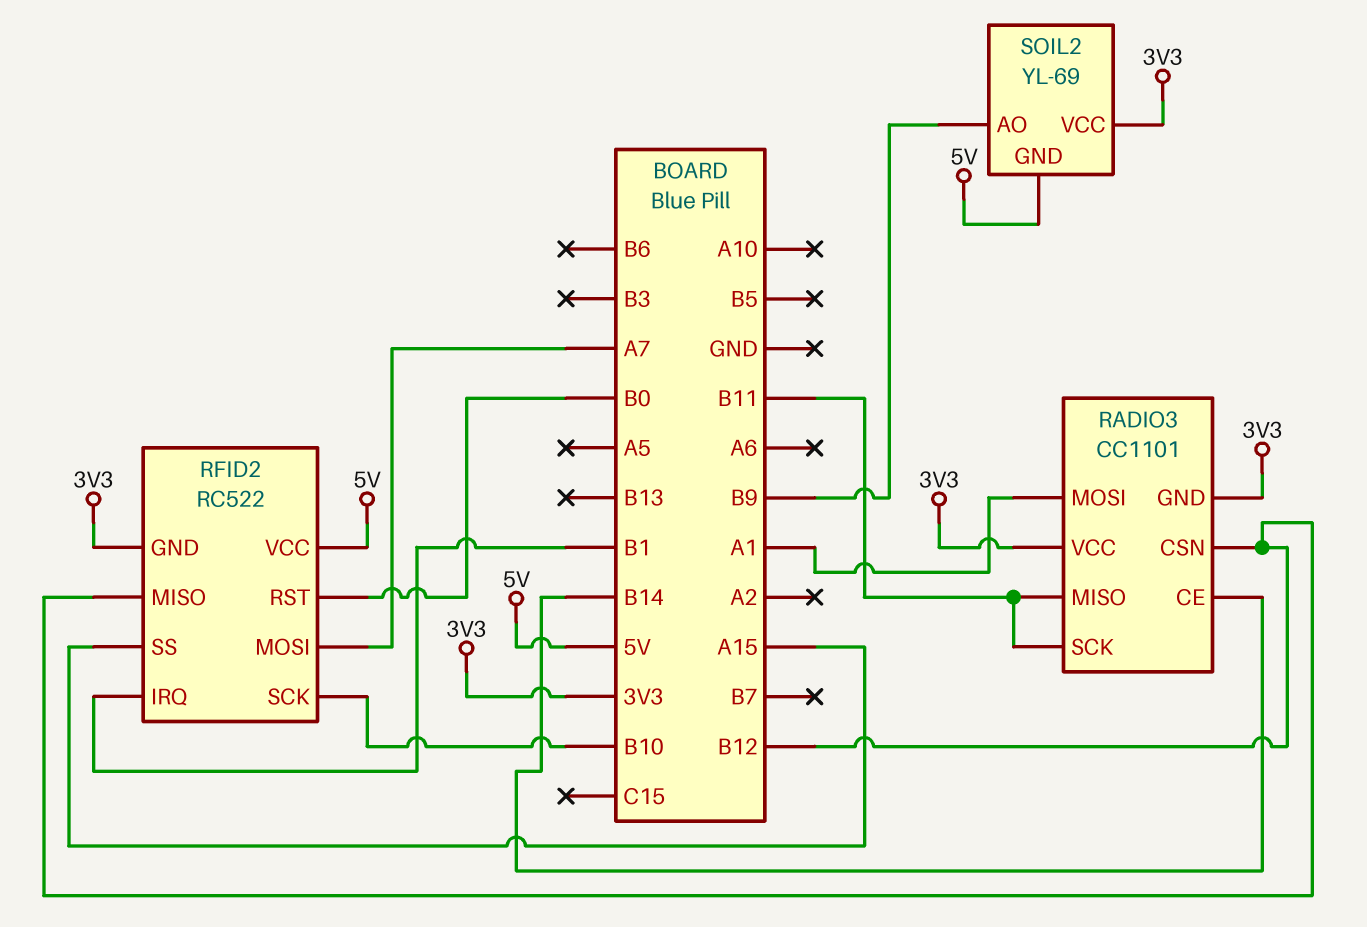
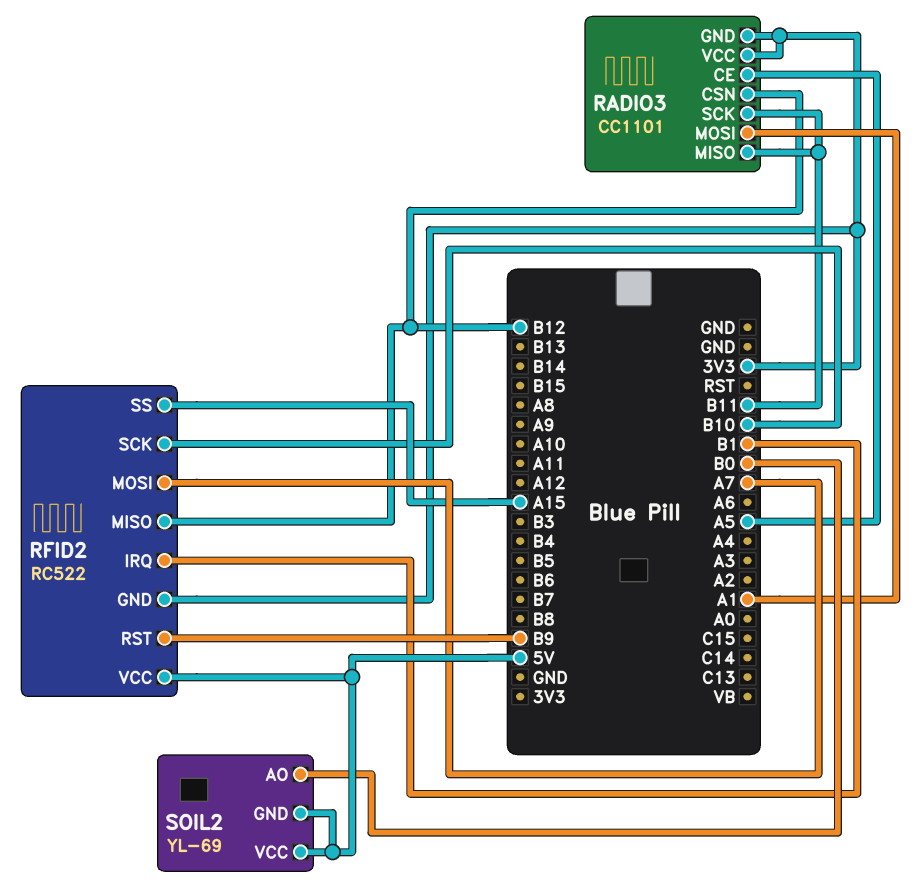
RADIO3 pin CE: B14 -> A5
RFID2 pin RST: B0 -> B9
SOIL2 pin AO: B9 -> B0
SOIL2 pin VCC: 3V3 -> 5V

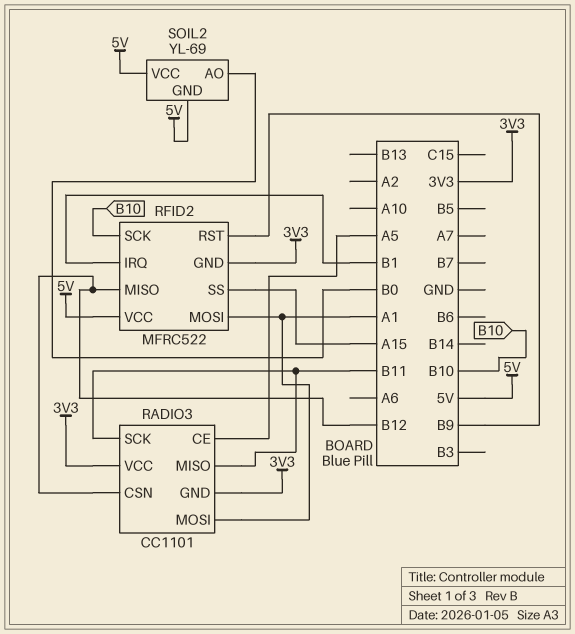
RFID2: RC522 -> MFRC522
RFID2 pin MOSI: A7 -> A1

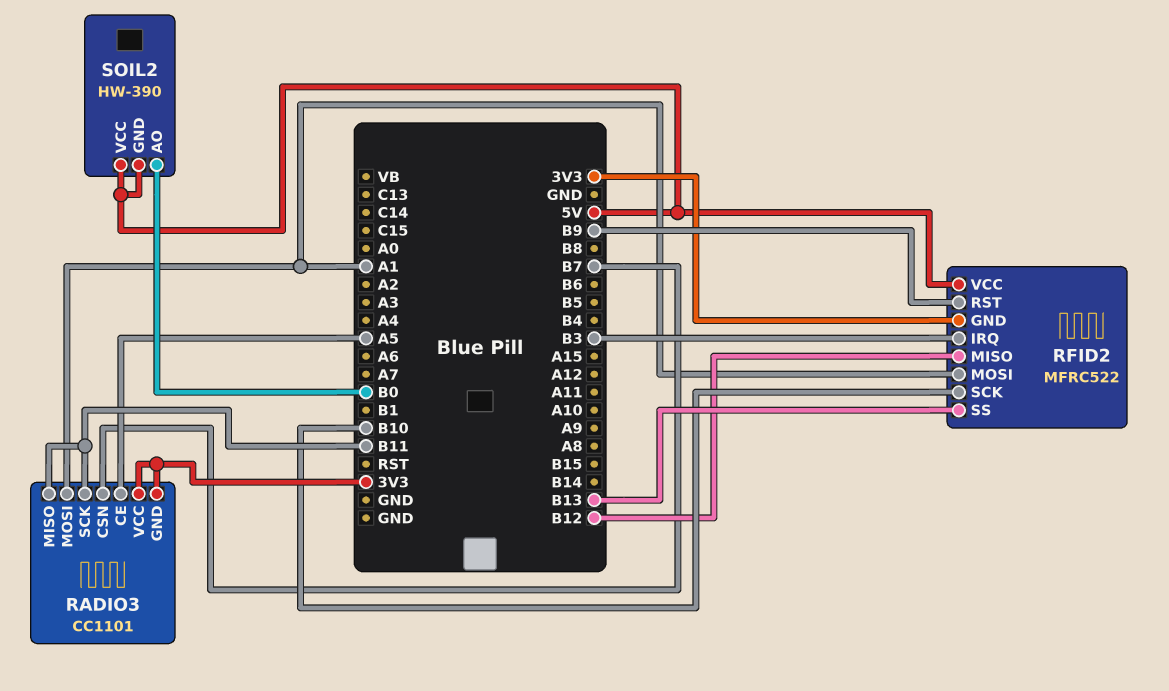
RADIO3 pin CSN: B12 -> B7
RFID2 pin IRQ: B1 -> B3
RFID2 pin SS: A15 -> B13
SOIL2: YL-69 -> HW-390

